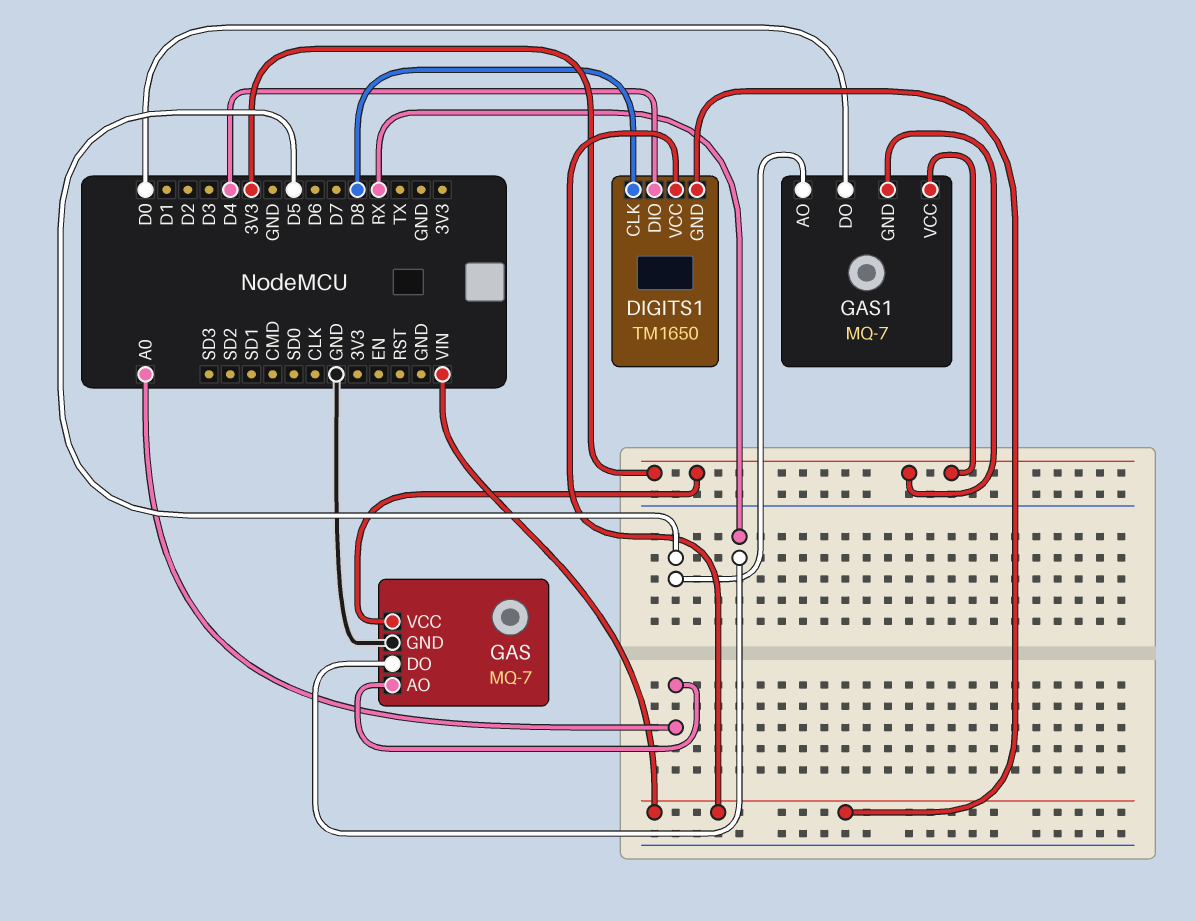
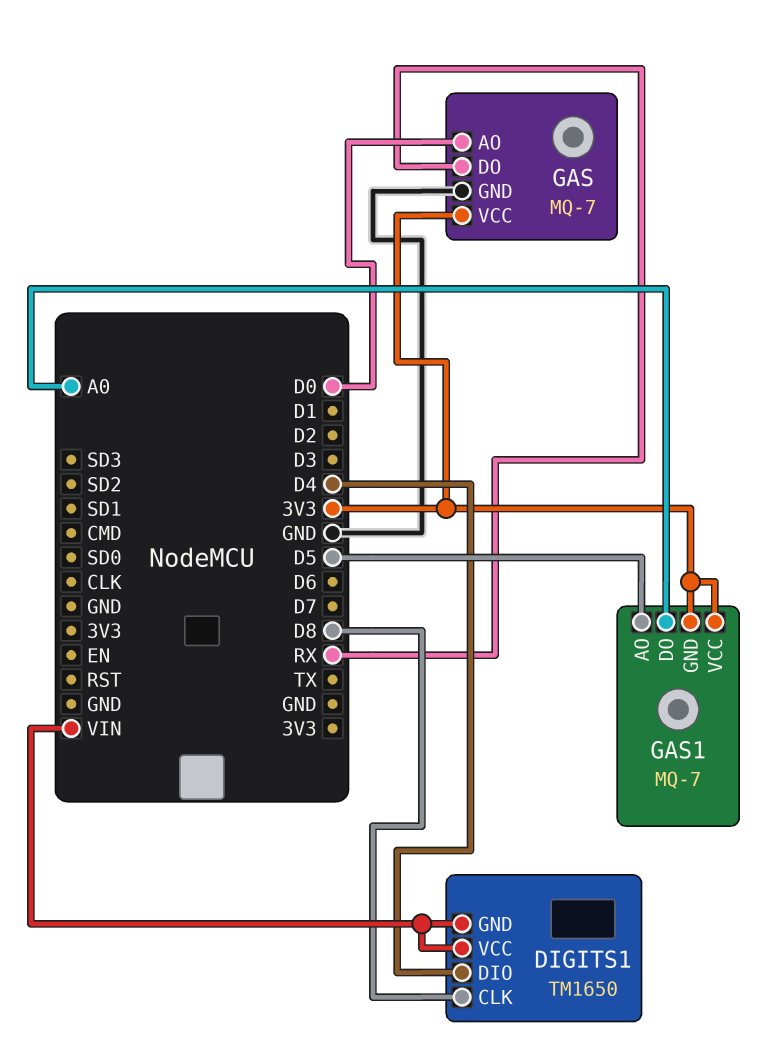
GAS pin AO: A0 -> D0
GAS1 pin DO: D0 -> A0

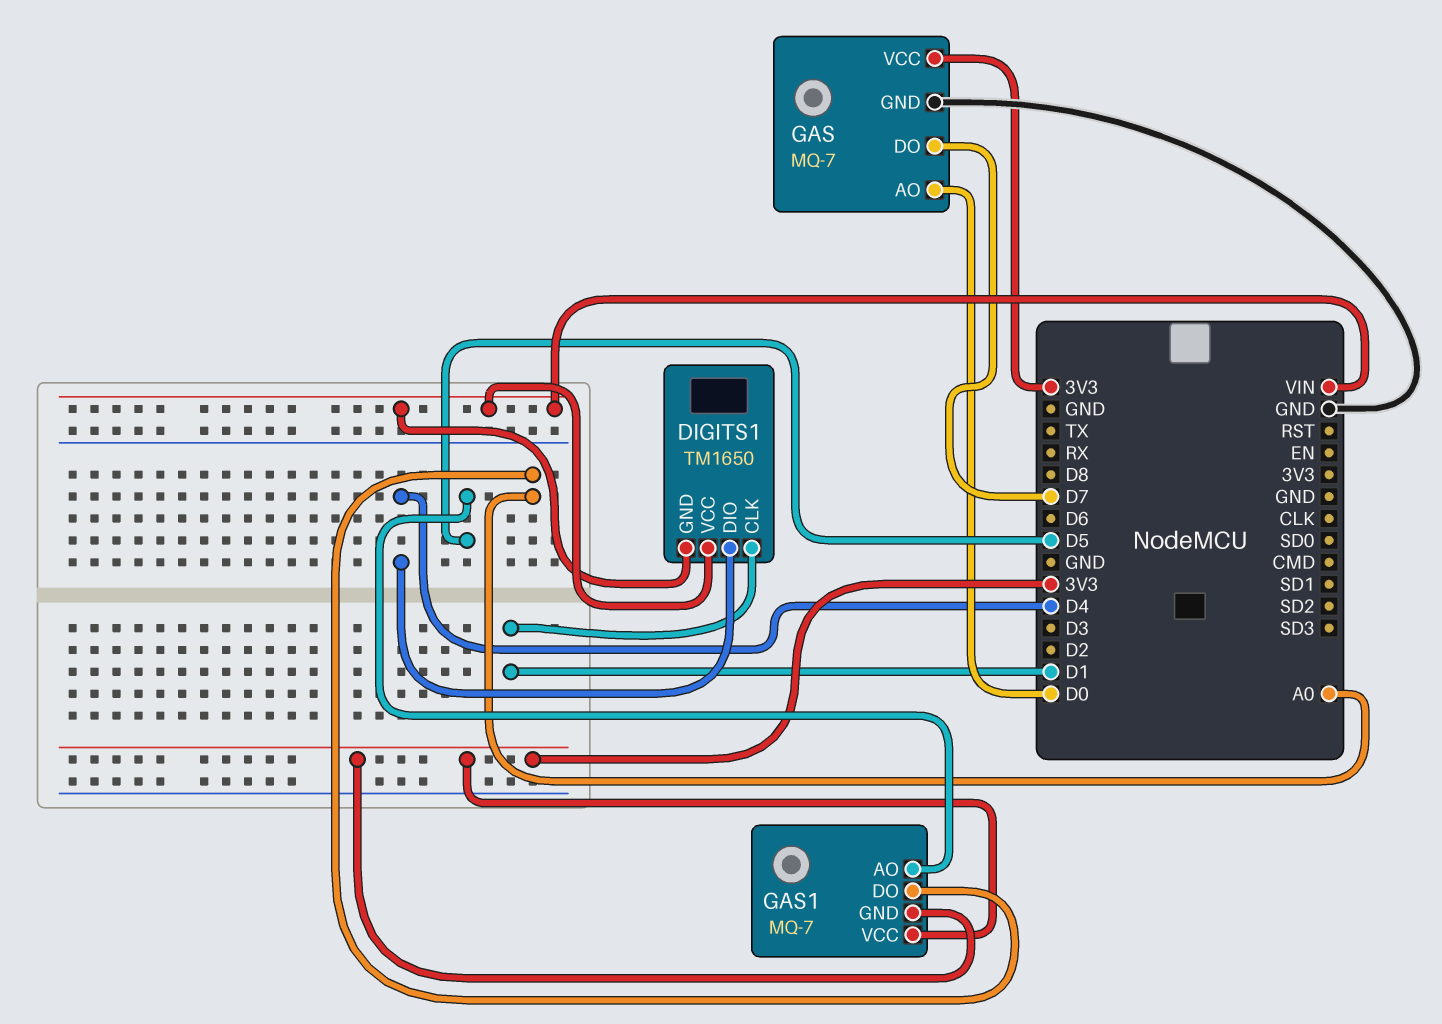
DIGITS1 pin CLK: D8 -> D1
GAS pin DO: RX -> D7

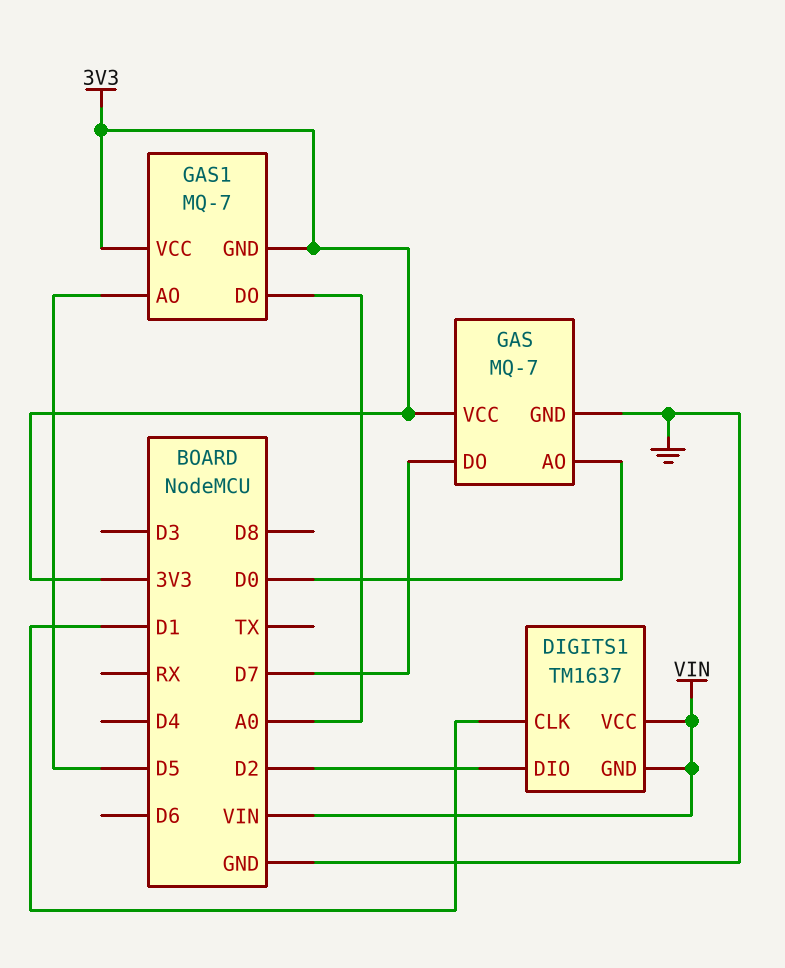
DIGITS1: TM1650 -> TM1637
DIGITS1 pin DIO: D4 -> D2

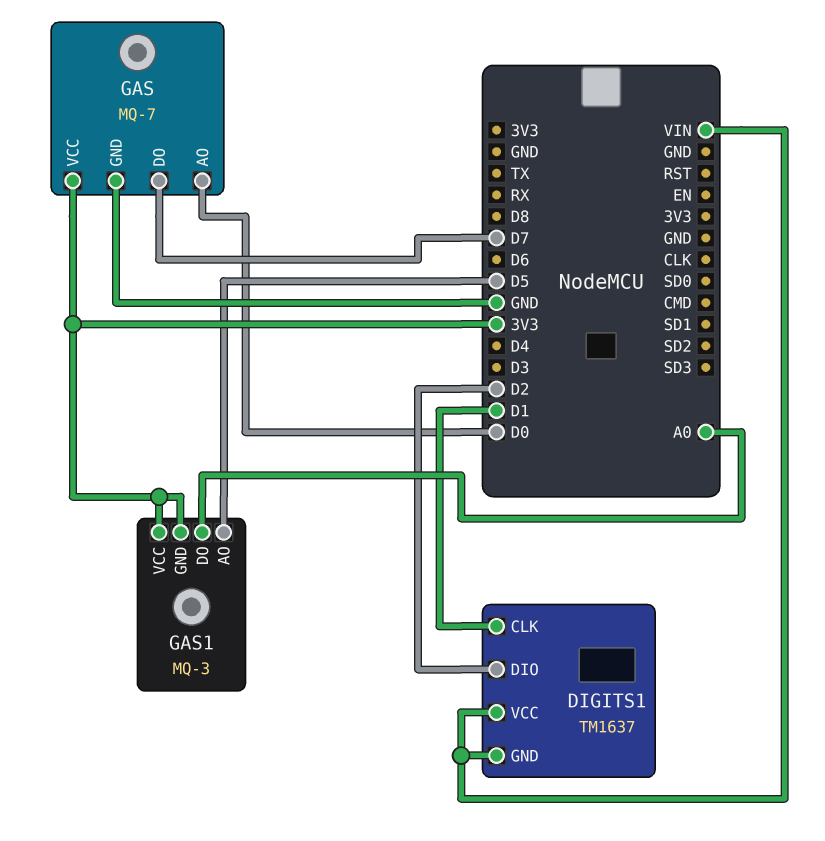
GAS1: MQ-7 -> MQ-3

